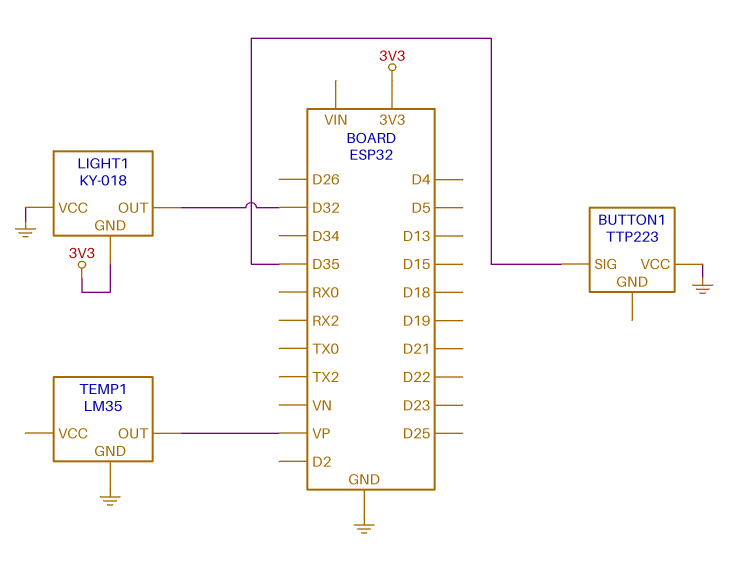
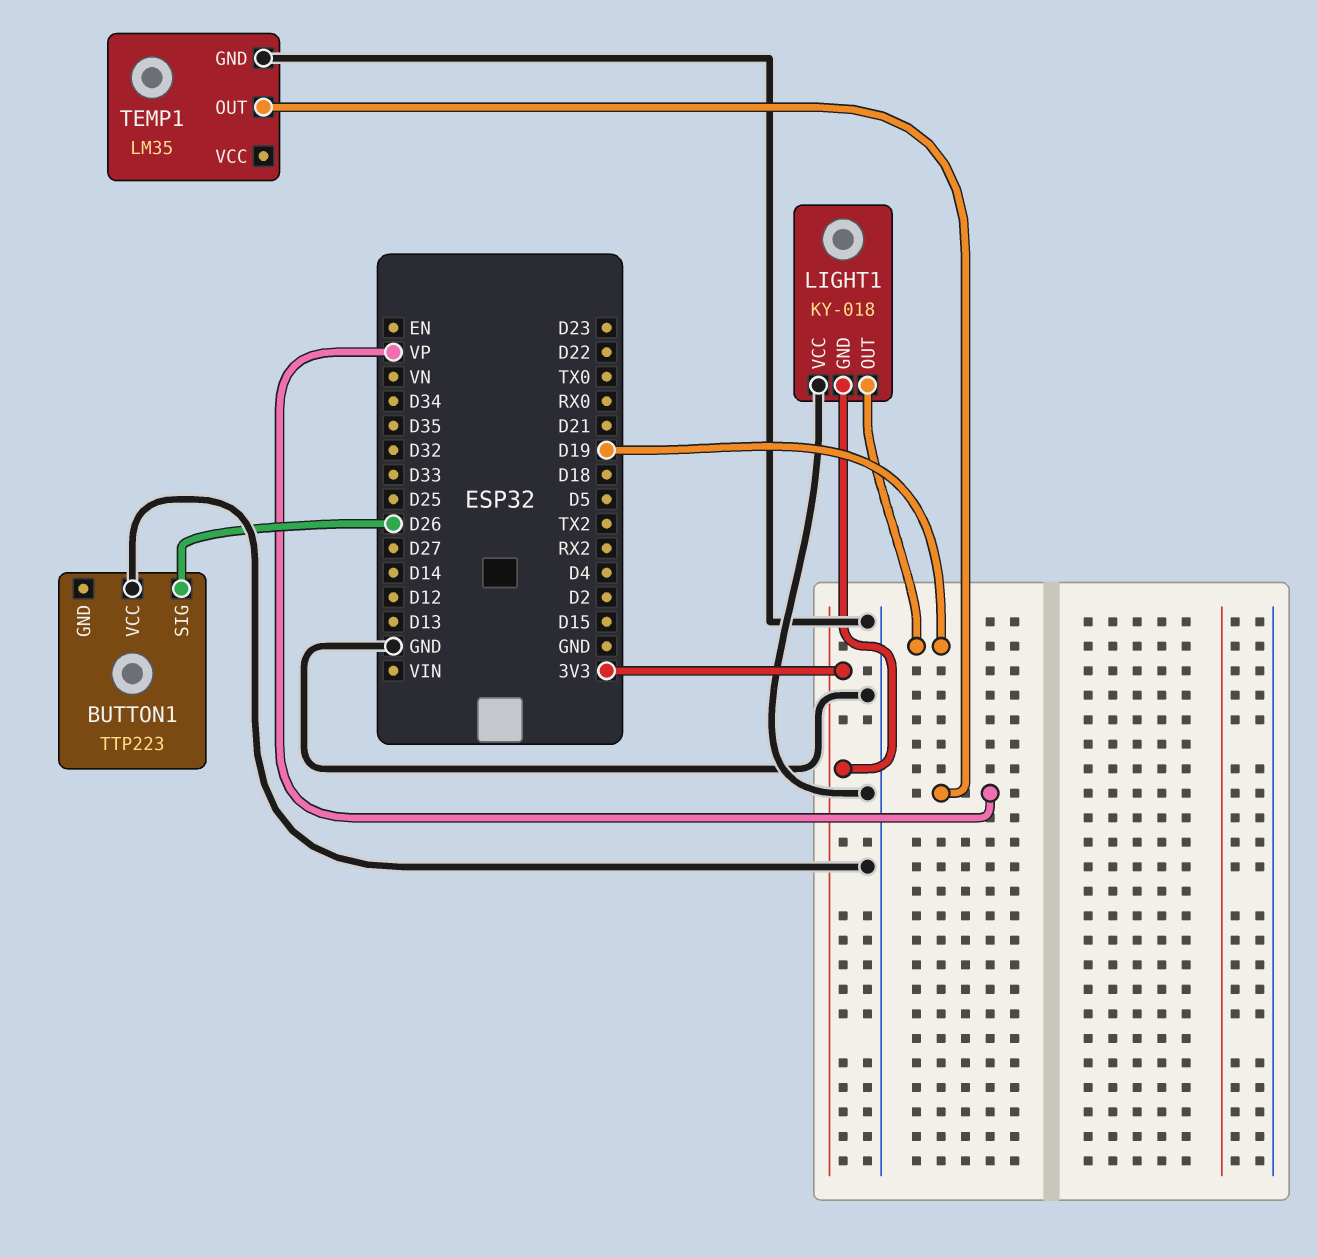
BUTTON1 pin SIG: D35 -> D26
LIGHT1 pin OUT: D32 -> D19

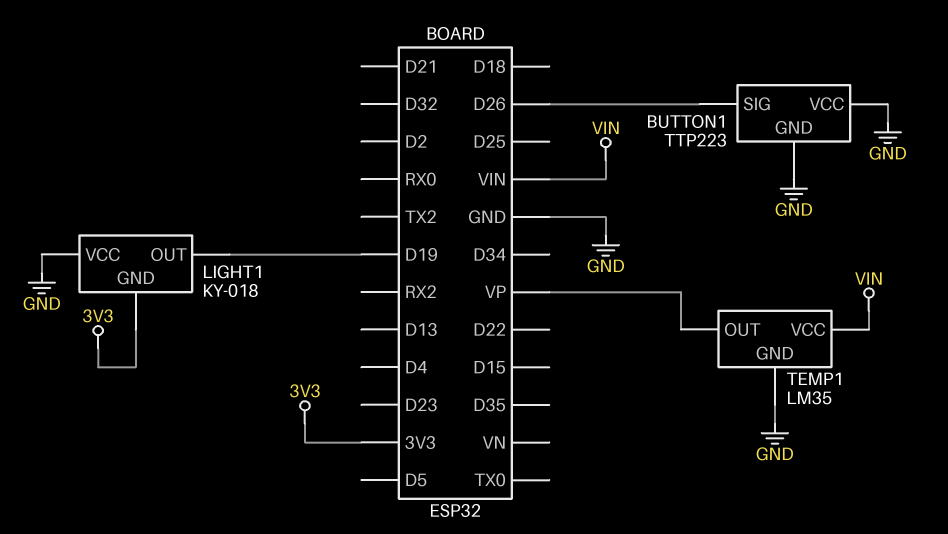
BUTTON1 pin GND: none -> GND
TEMP1 pin VCC: none -> VIN

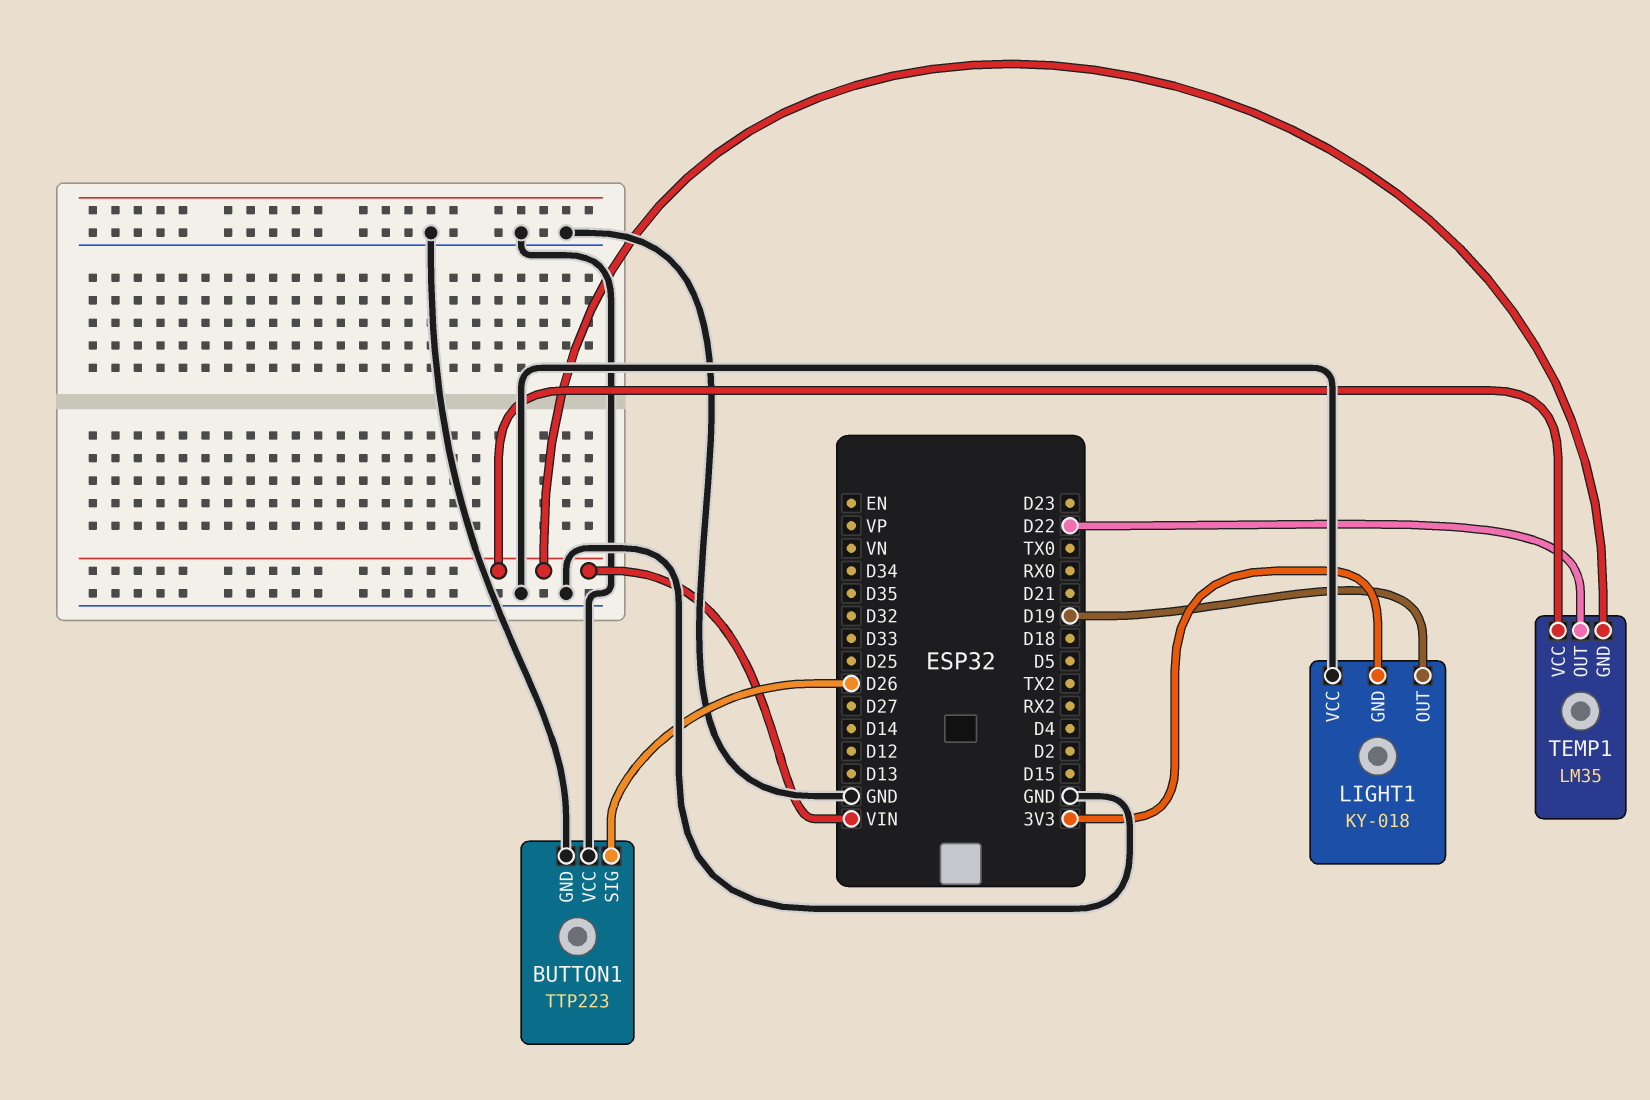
TEMP1 pin GND: GND -> VIN
TEMP1 pin OUT: VP -> D22

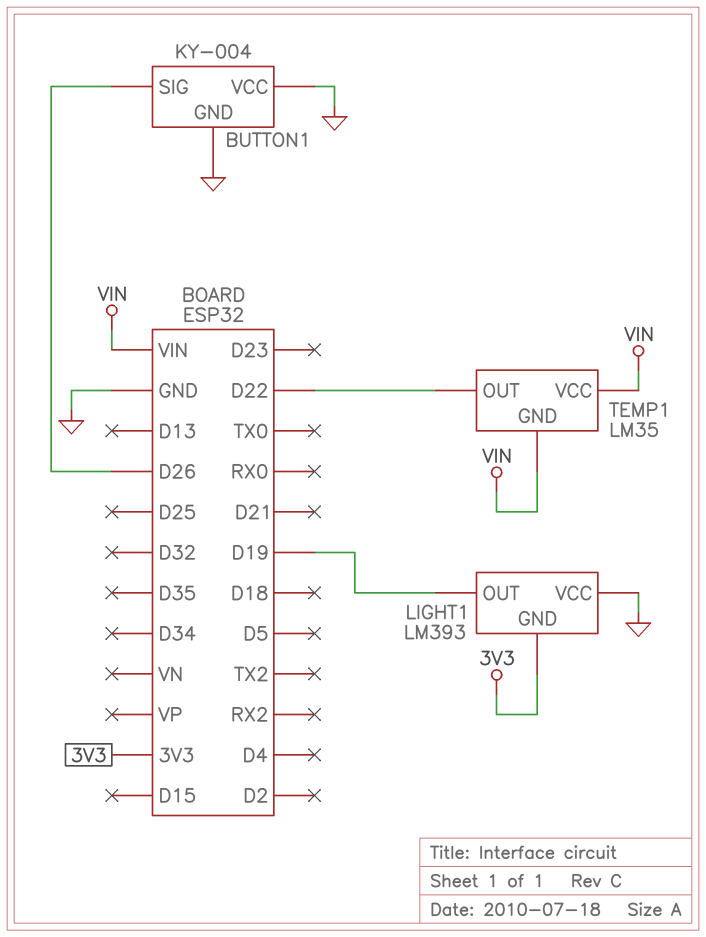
BUTTON1: TTP223 -> KY-004
LIGHT1: KY-018 -> LM393

